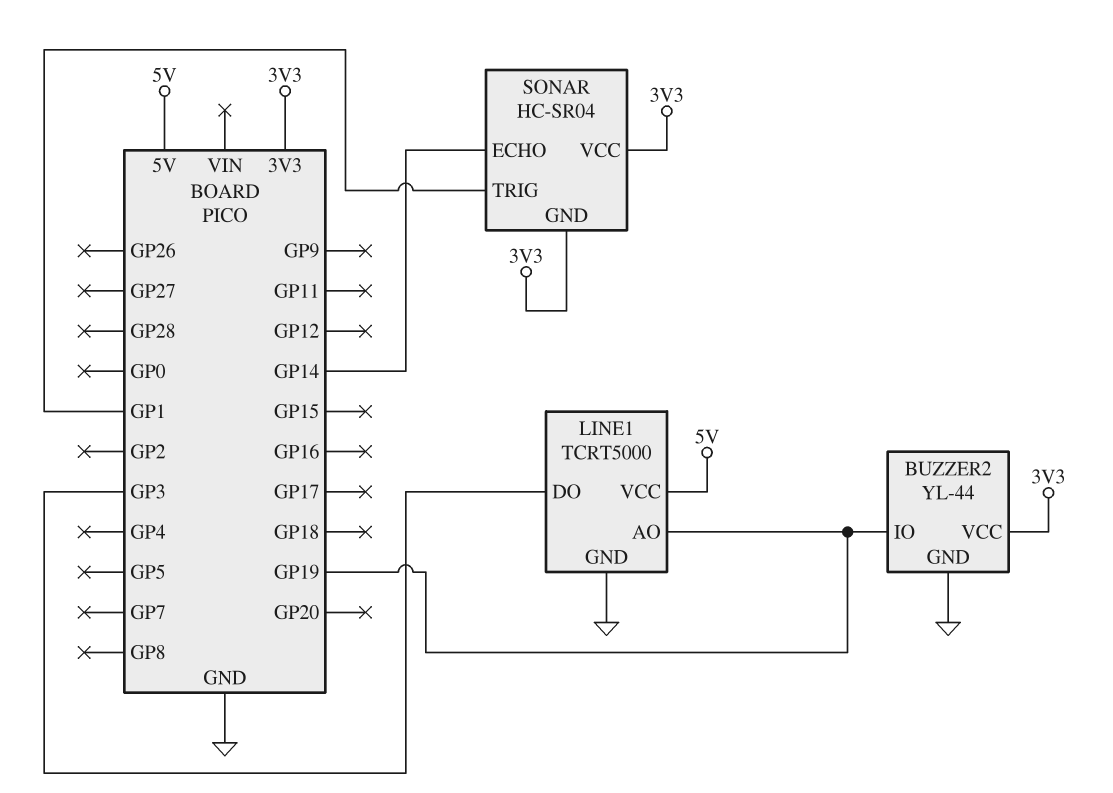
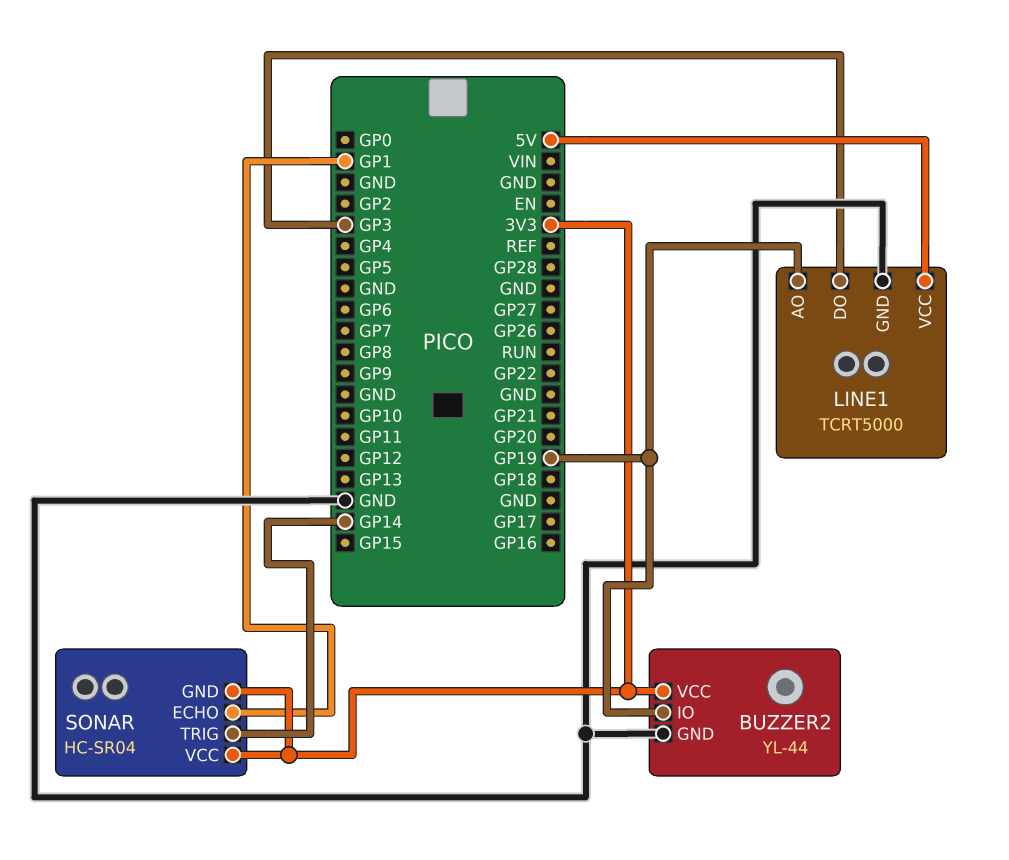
SONAR pin ECHO: GP14 -> GP1
SONAR pin TRIG: GP1 -> GP14

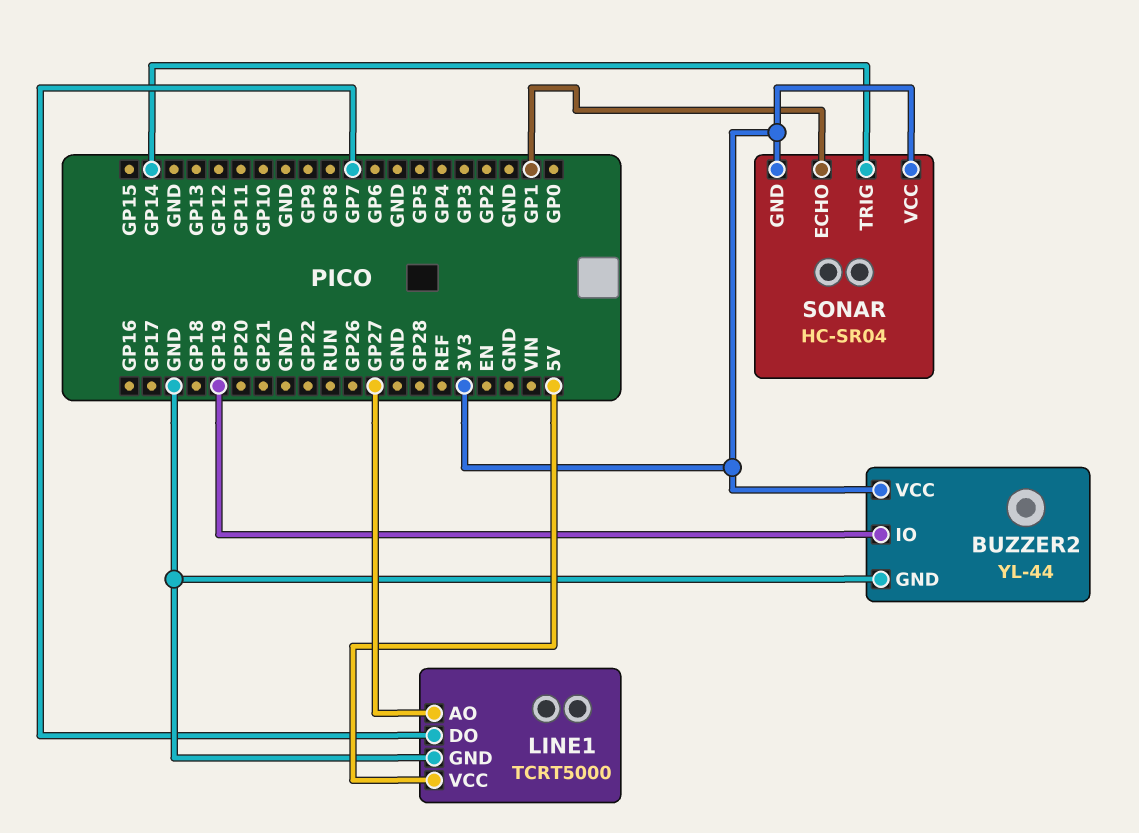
LINE1 pin AO: GP19 -> GP27
LINE1 pin DO: GP3 -> GP7

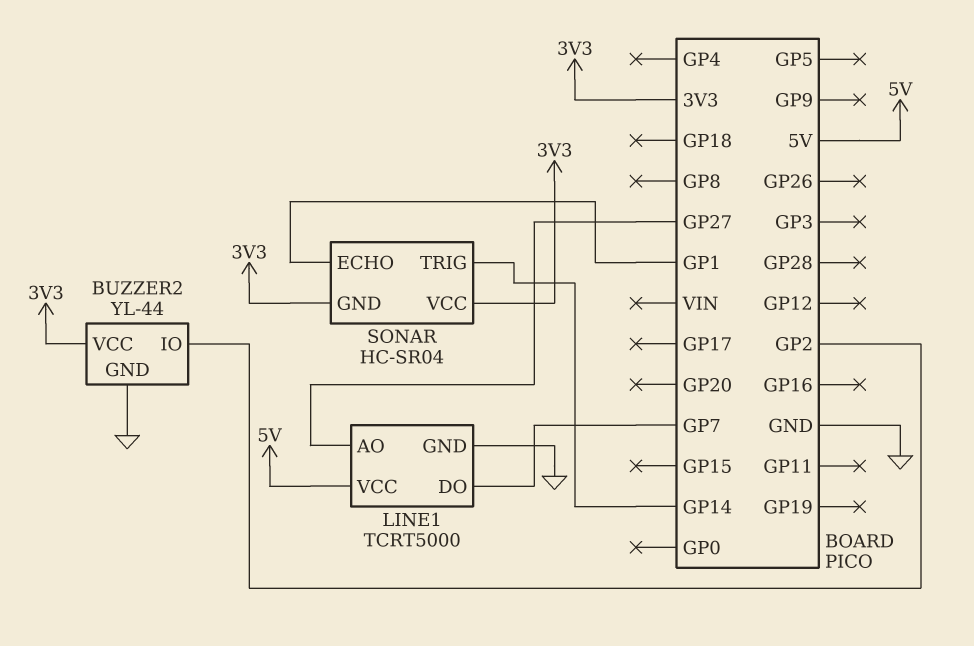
BUZZER2 pin IO: GP19 -> GP2

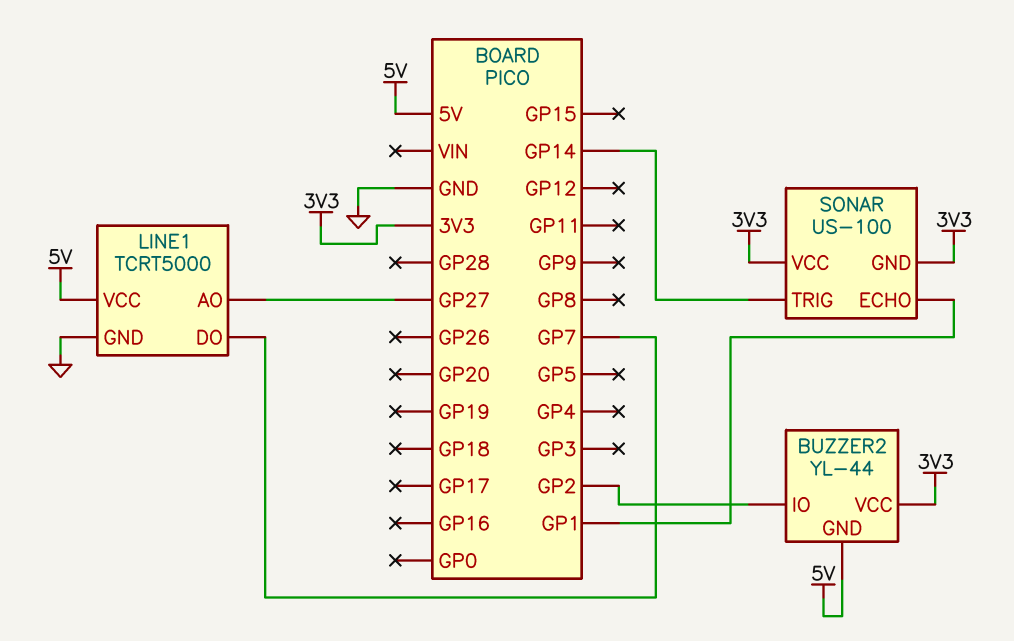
BUZZER2 pin GND: GND -> 5V
SONAR: HC-SR04 -> US-100

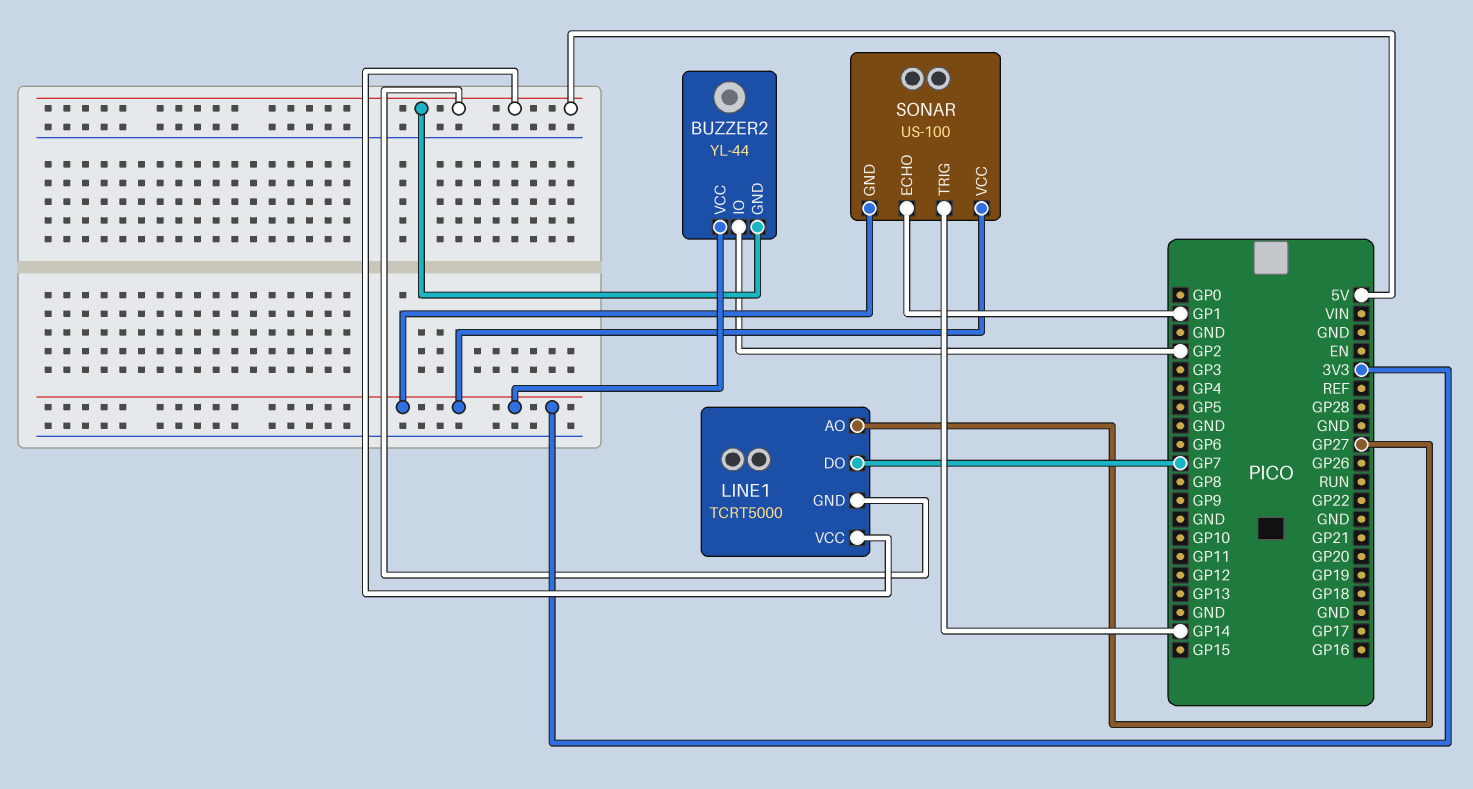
LINE1 pin GND: GND -> 5V

